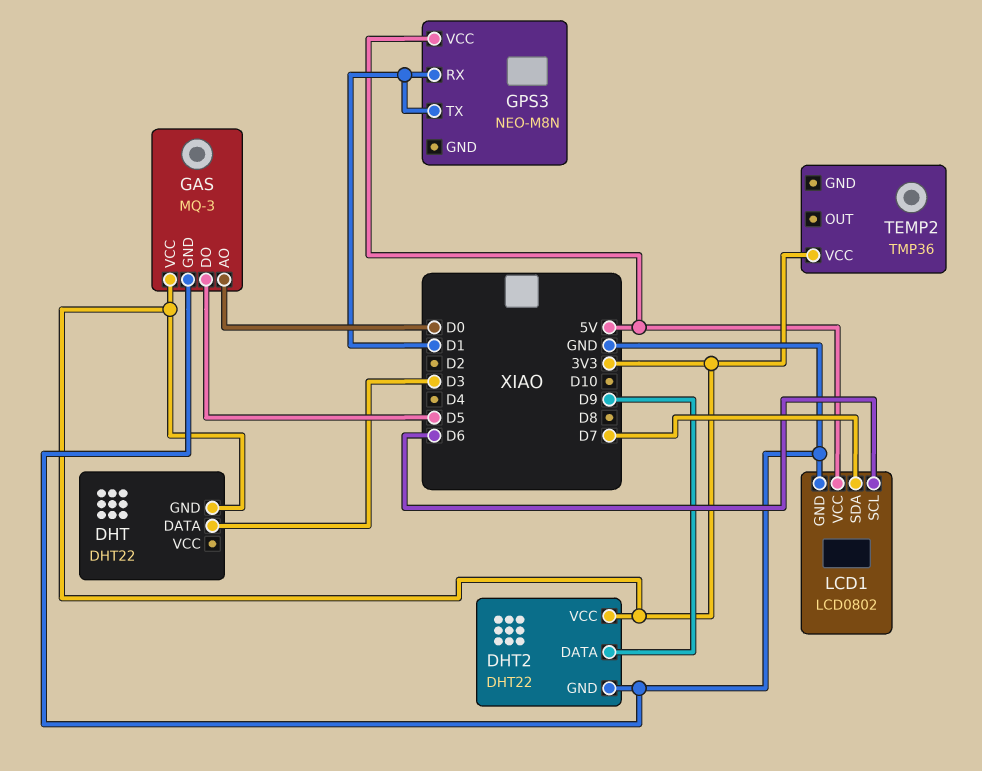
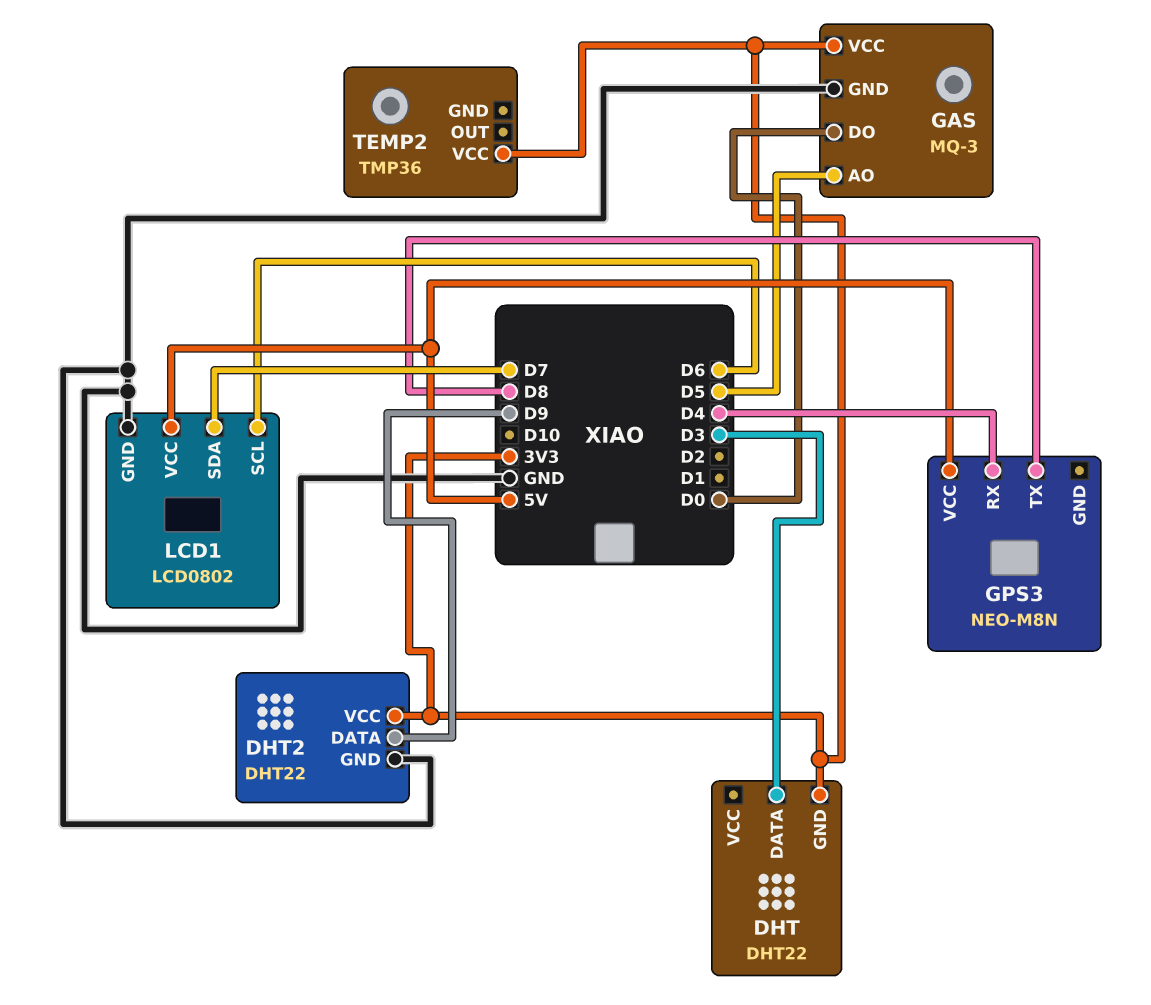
GAS pin AO: D0 -> D5
GAS pin DO: D5 -> D0
GPS3 pin RX: D1 -> D4
GPS3 pin TX: D1 -> D8

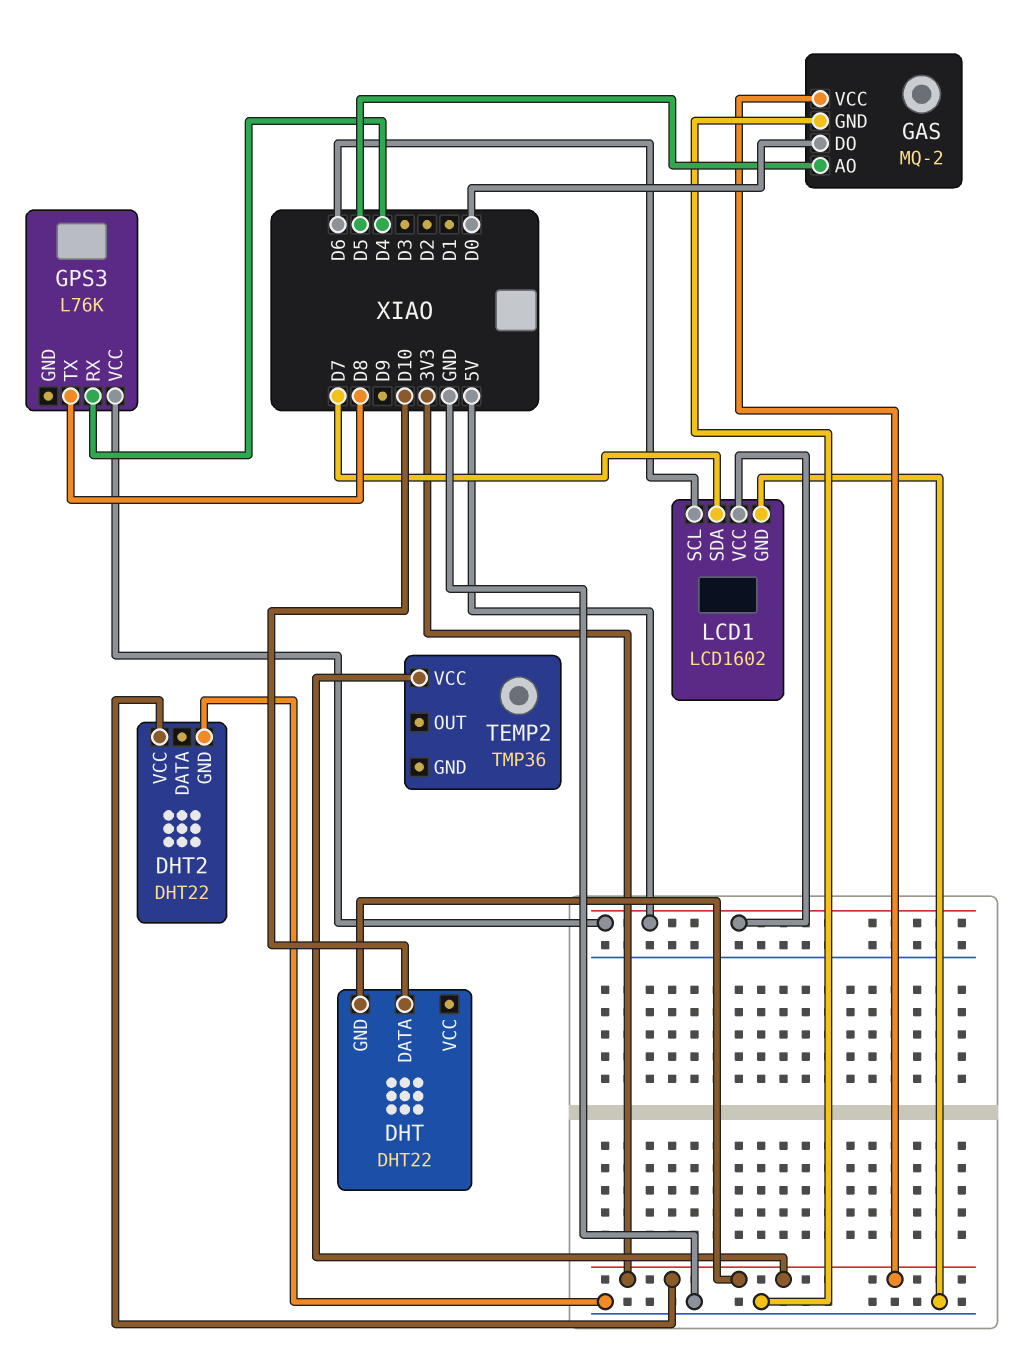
DHT pin DATA: D3 -> D10
DHT2 pin DATA: D9 -> none
GAS: MQ-3 -> MQ-2
GPS3: NEO-M8N -> L76K
LCD1: LCD0802 -> LCD1602

